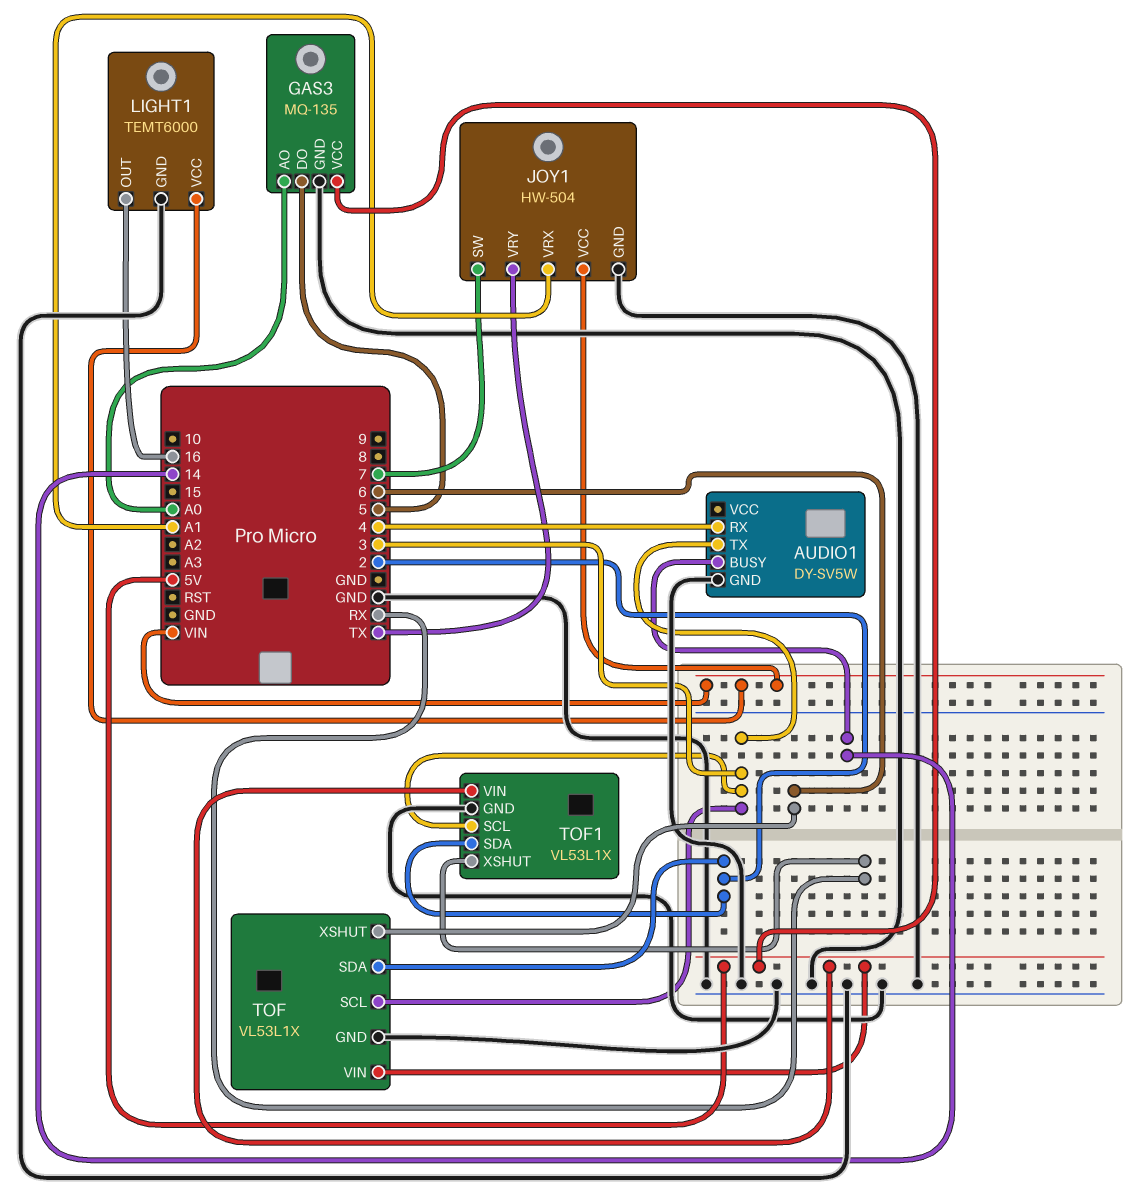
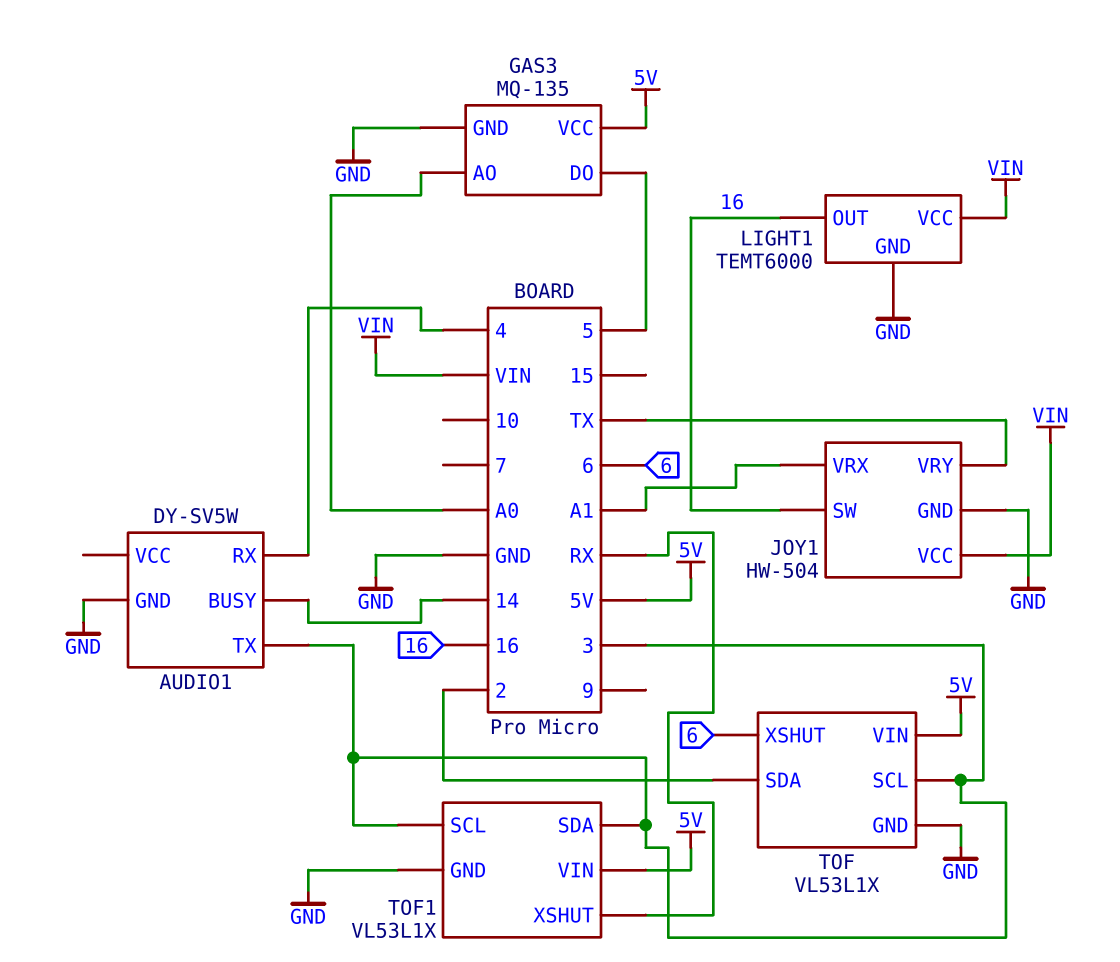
JOY1 pin SW: 7 -> 16
TOF1 pin SDA: 2 -> 3

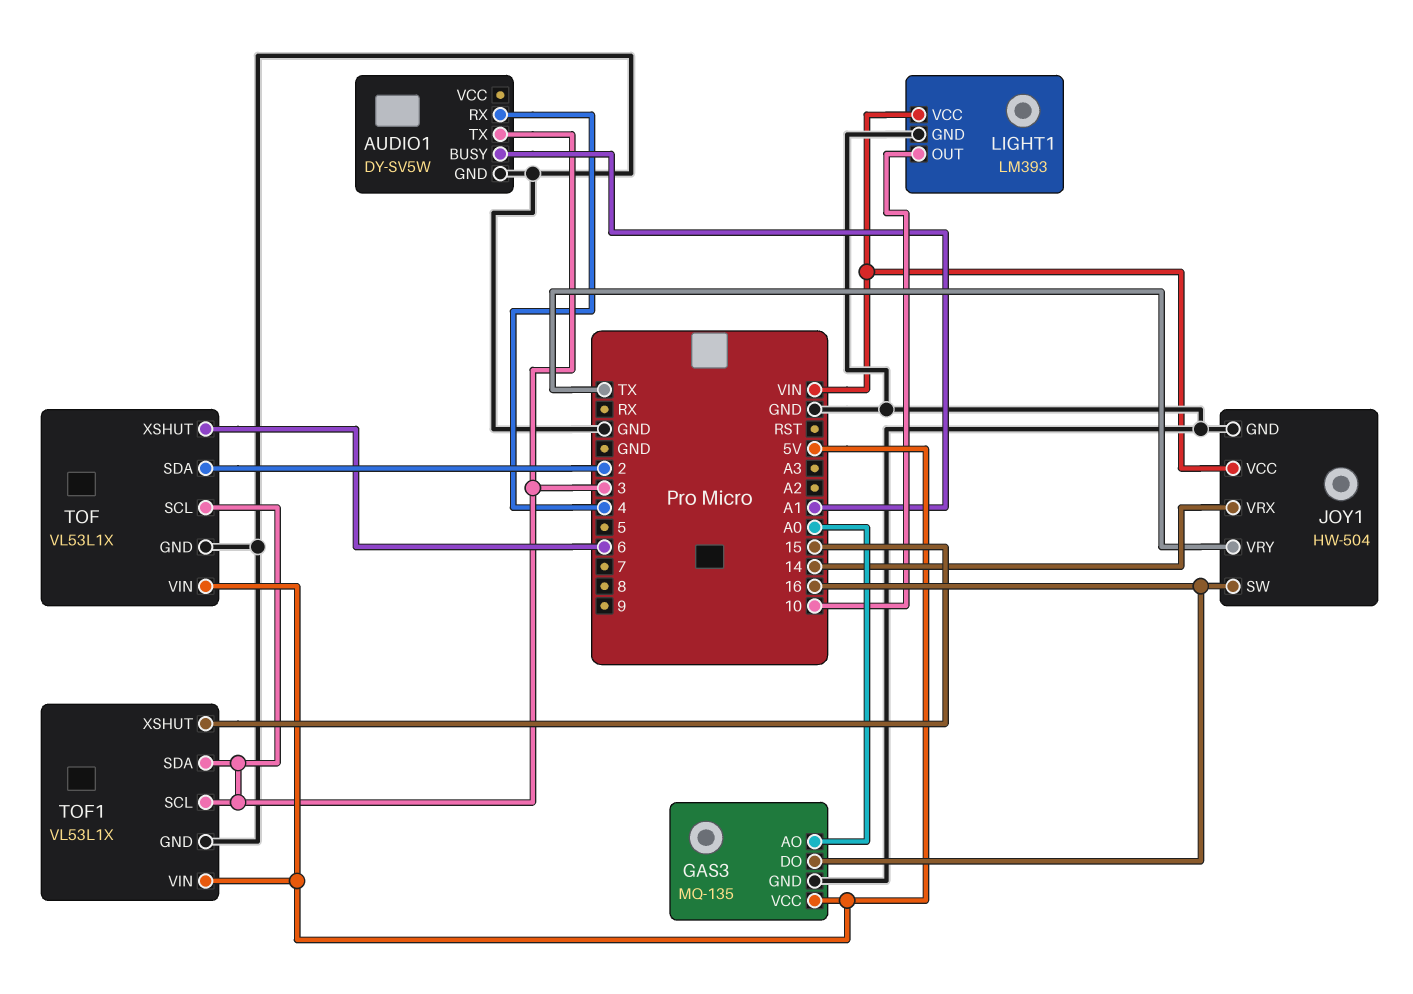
AUDIO1 pin BUSY: 14 -> A1
GAS3 pin DO: 5 -> 16
JOY1 pin VRX: A1 -> 14
LIGHT1: TEMT6000 -> LM393
LIGHT1 pin OUT: 16 -> 10
TOF1 pin XSHUT: RX -> 15

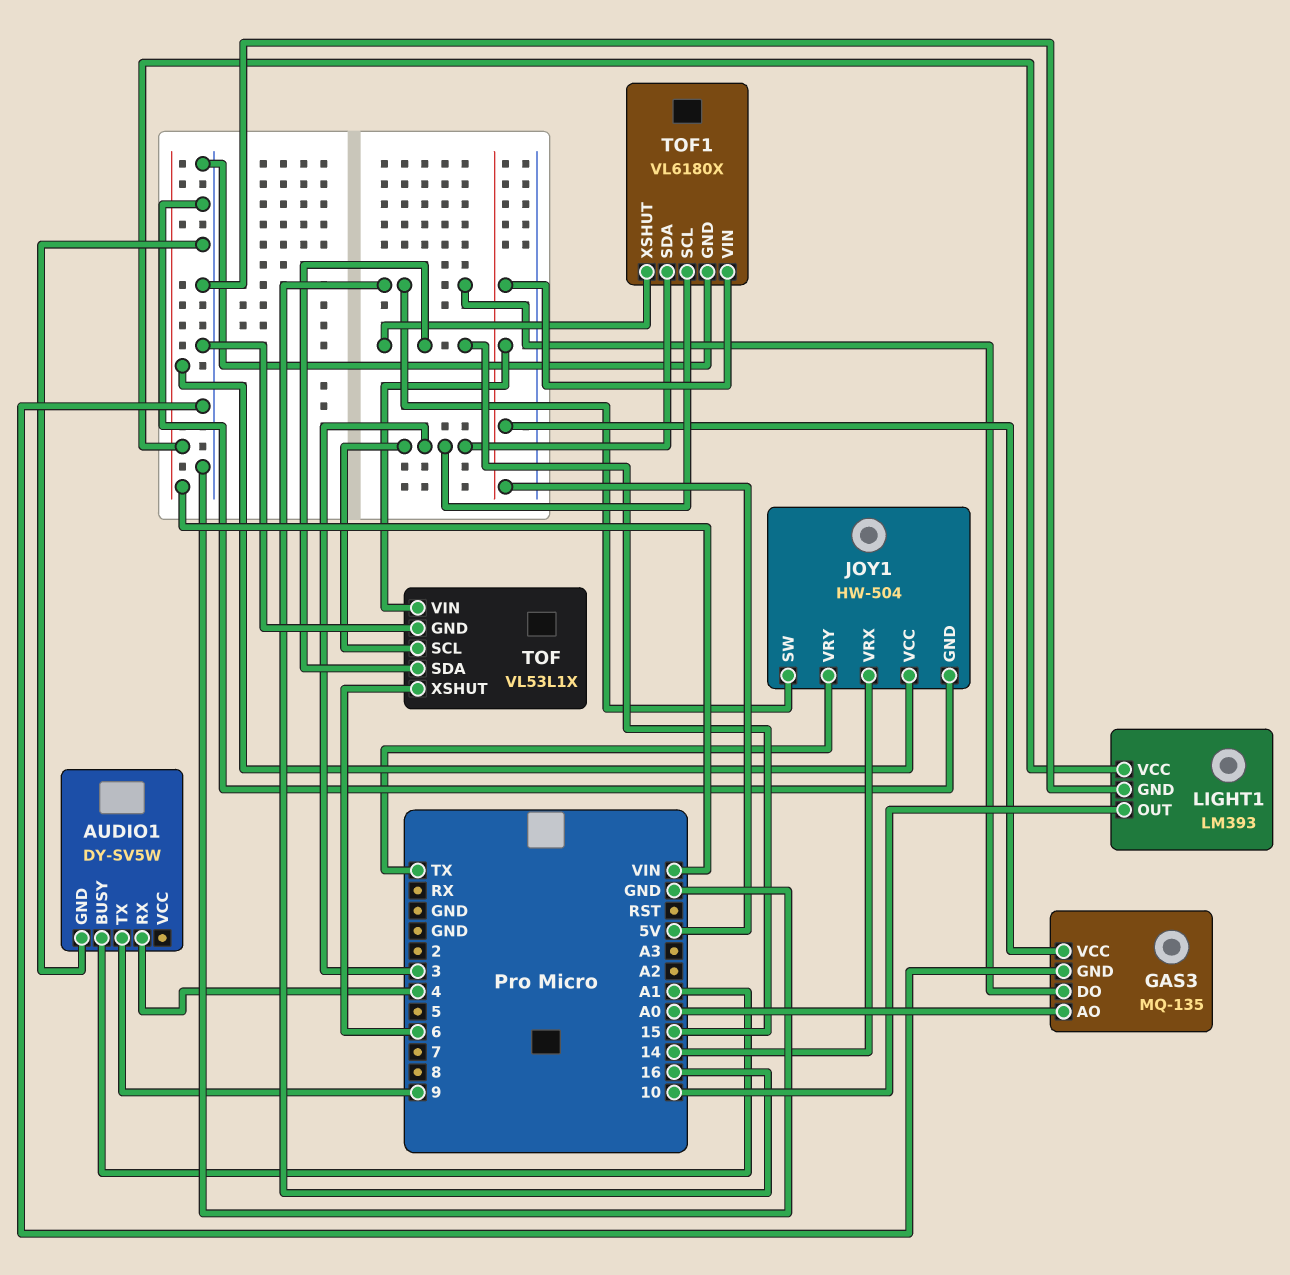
AUDIO1 pin TX: 3 -> 9
TOF pin SDA: 2 -> 15
TOF1: VL53L1X -> VL6180X

